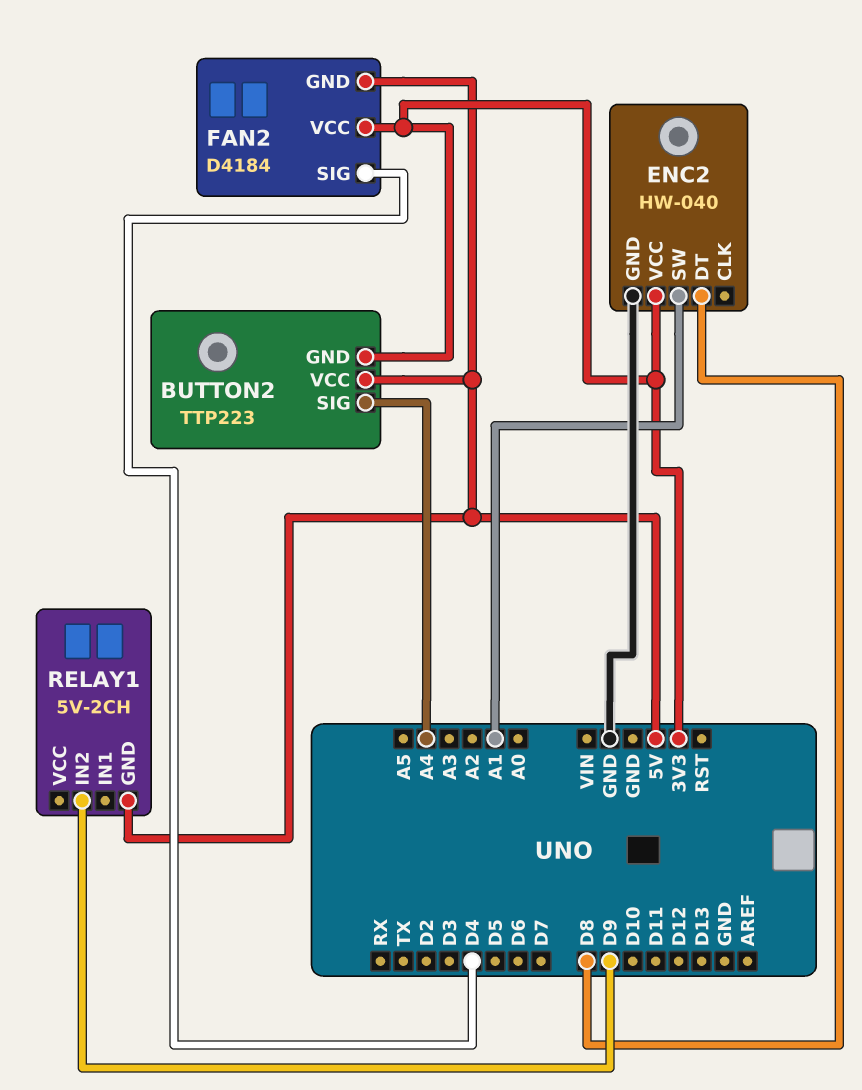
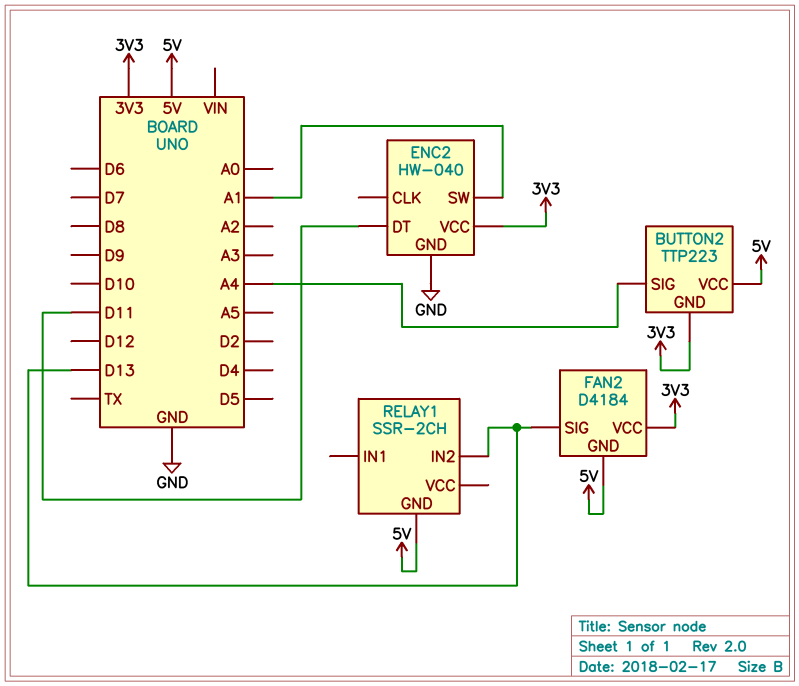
ENC2 pin DT: D8 -> D11
FAN2 pin SIG: D4 -> D13
RELAY1: 5V-2CH -> SSR-2CH
RELAY1 pin IN2: D9 -> D13

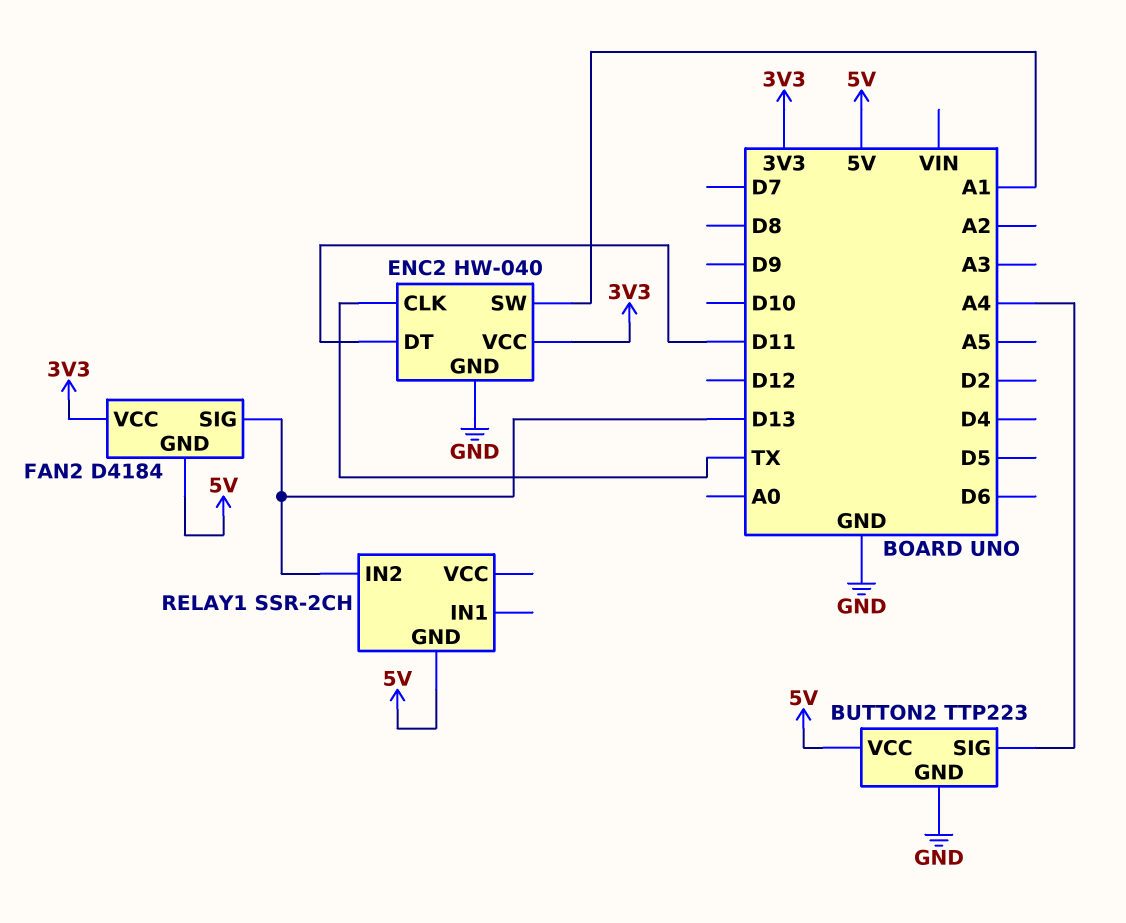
BUTTON2 pin GND: 3V3 -> GND
ENC2 pin CLK: none -> TX

